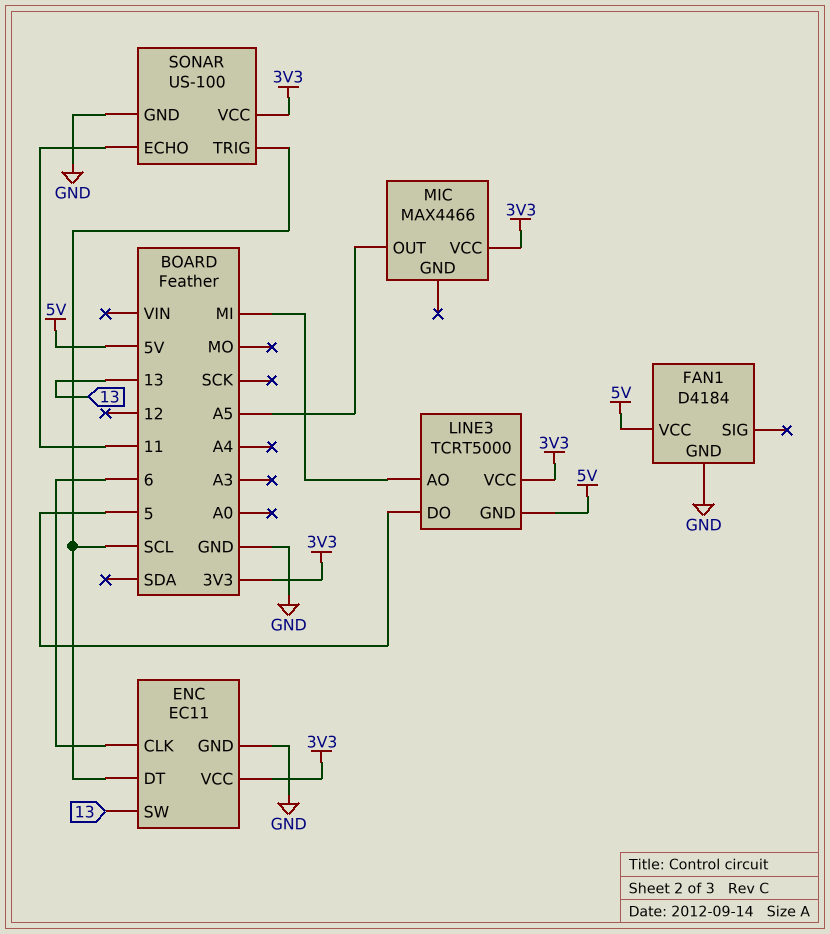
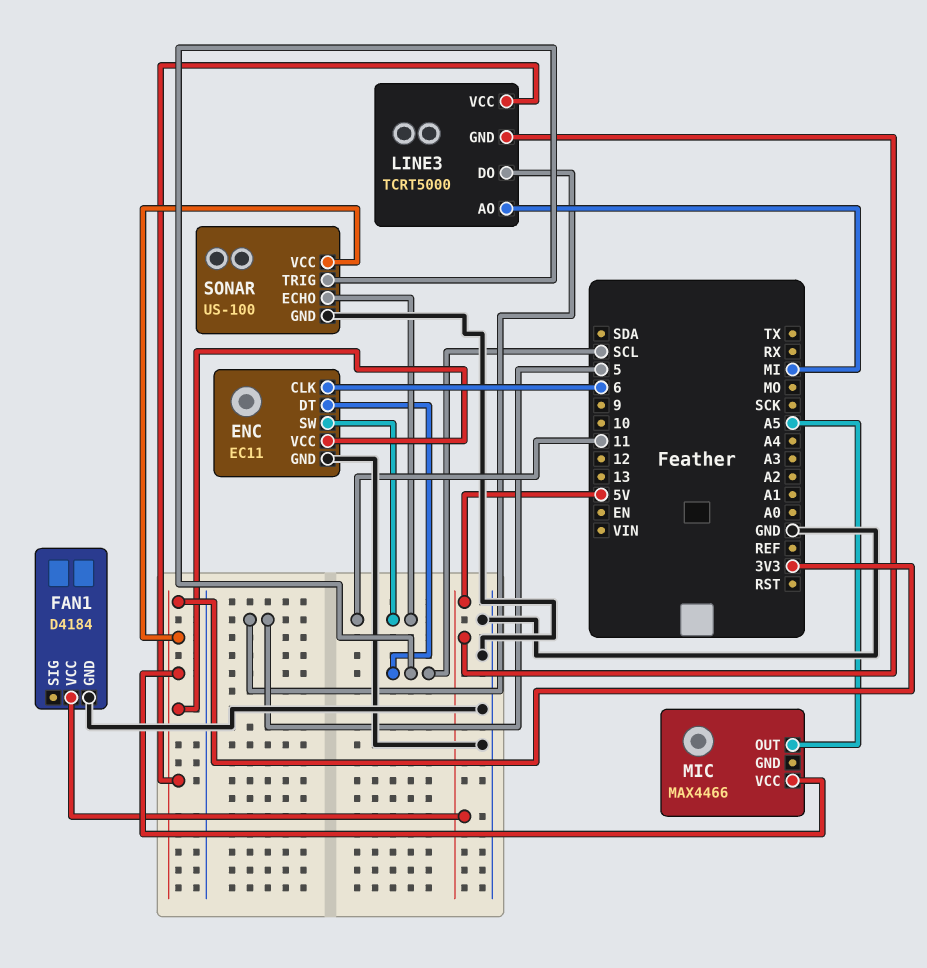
ENC pin SW: 13 -> 11

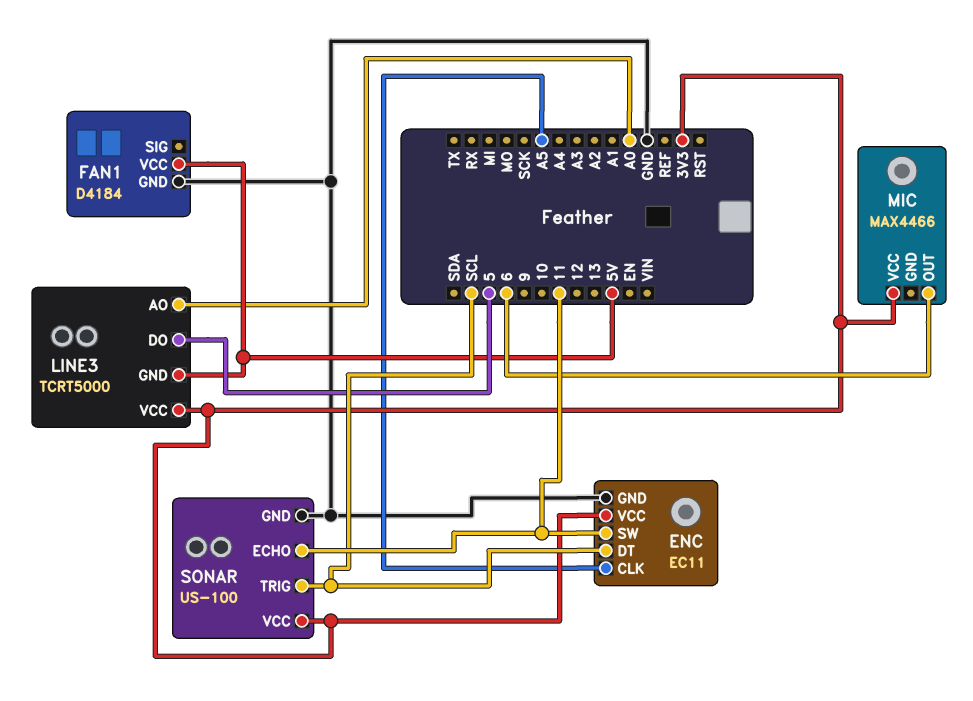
ENC pin CLK: 6 -> A5
LINE3 pin AO: MI -> A0
MIC pin OUT: A5 -> 6

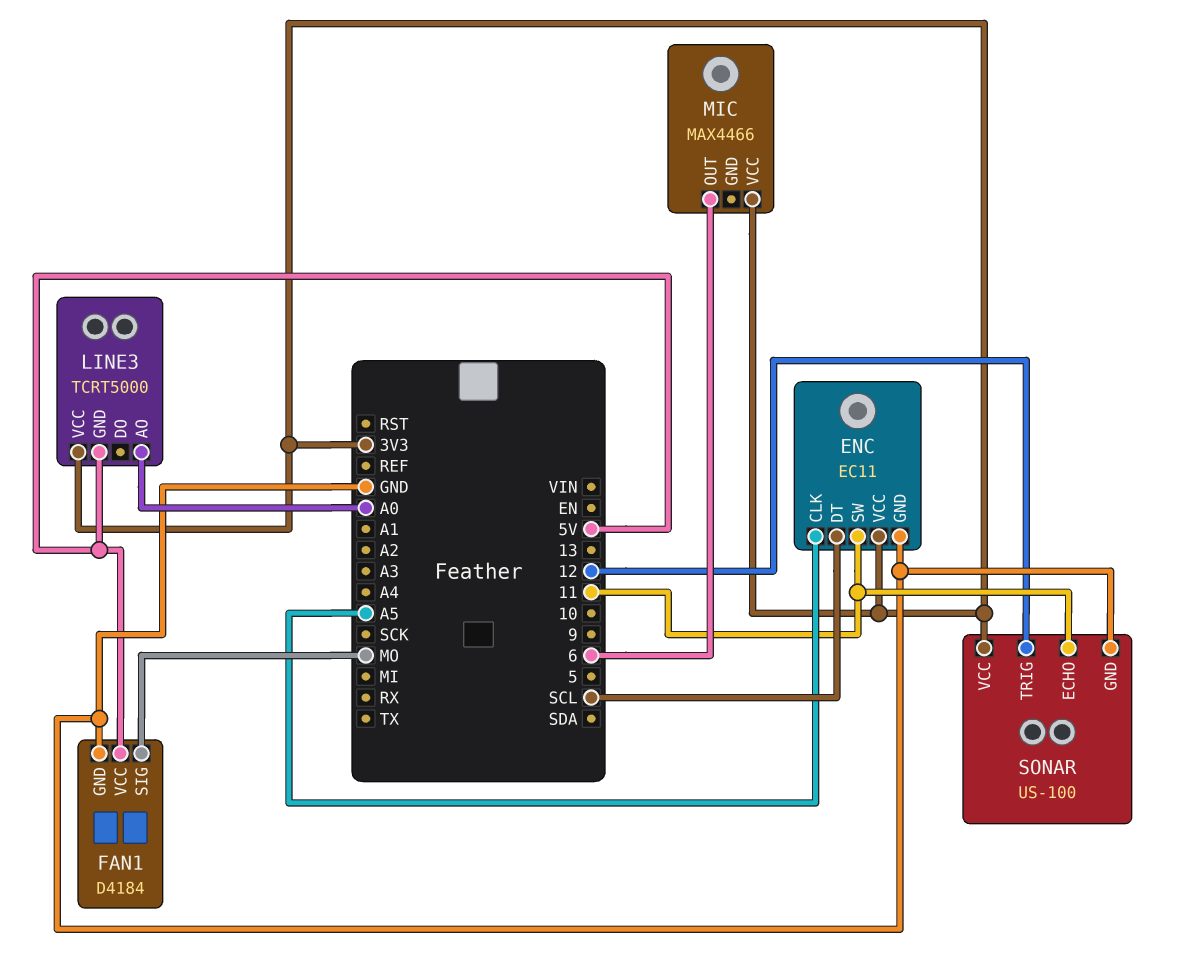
FAN1 pin SIG: none -> MO
LINE3 pin DO: 5 -> none
SONAR pin TRIG: SCL -> 12

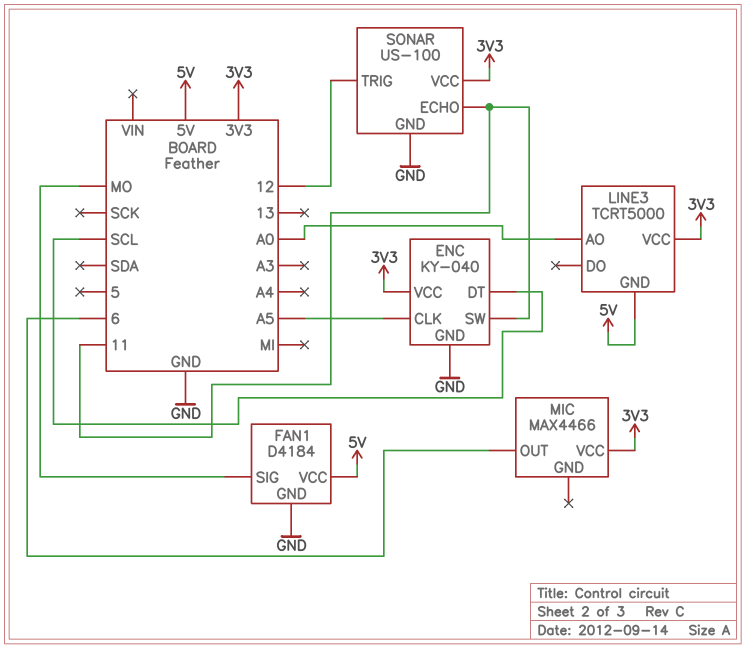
ENC: EC11 -> KY-040

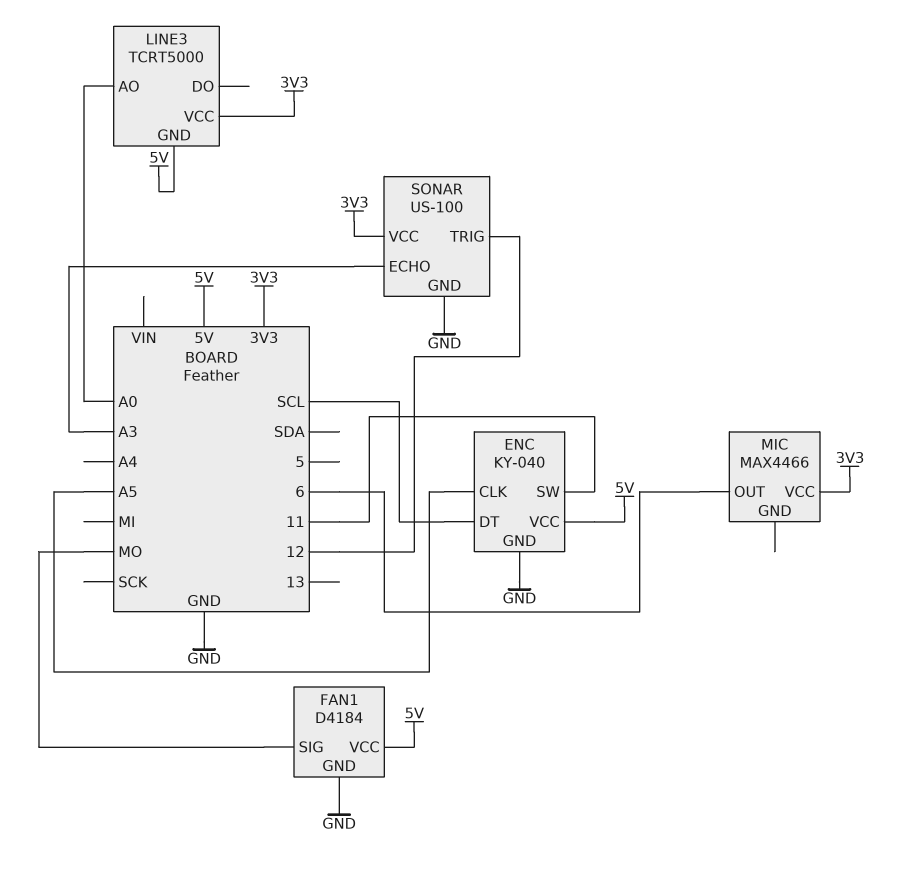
ENC pin VCC: 3V3 -> 5V
SONAR pin ECHO: 11 -> A3

